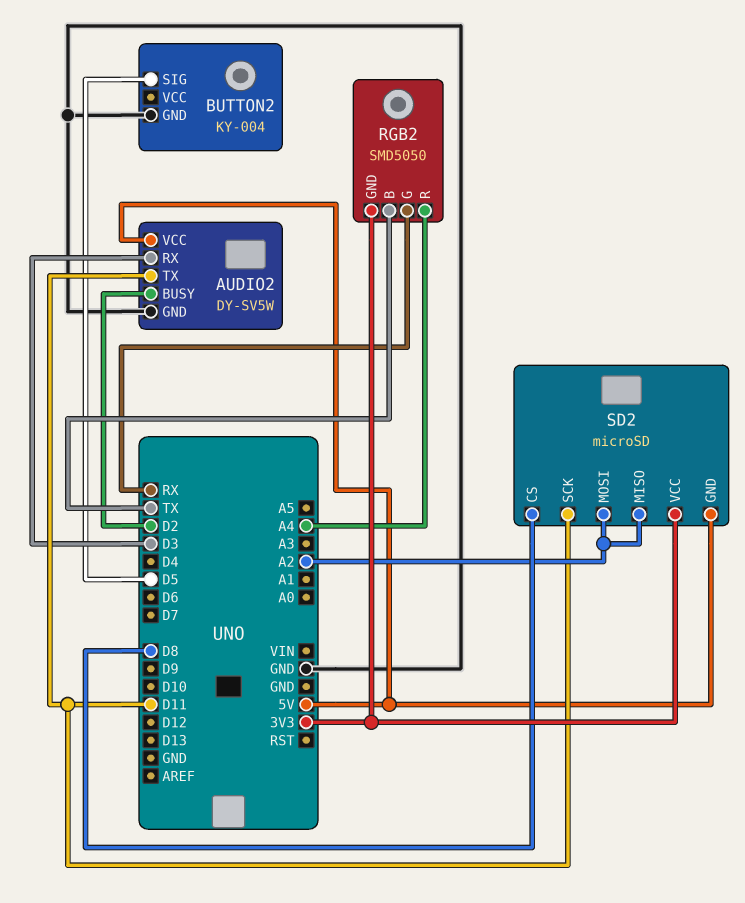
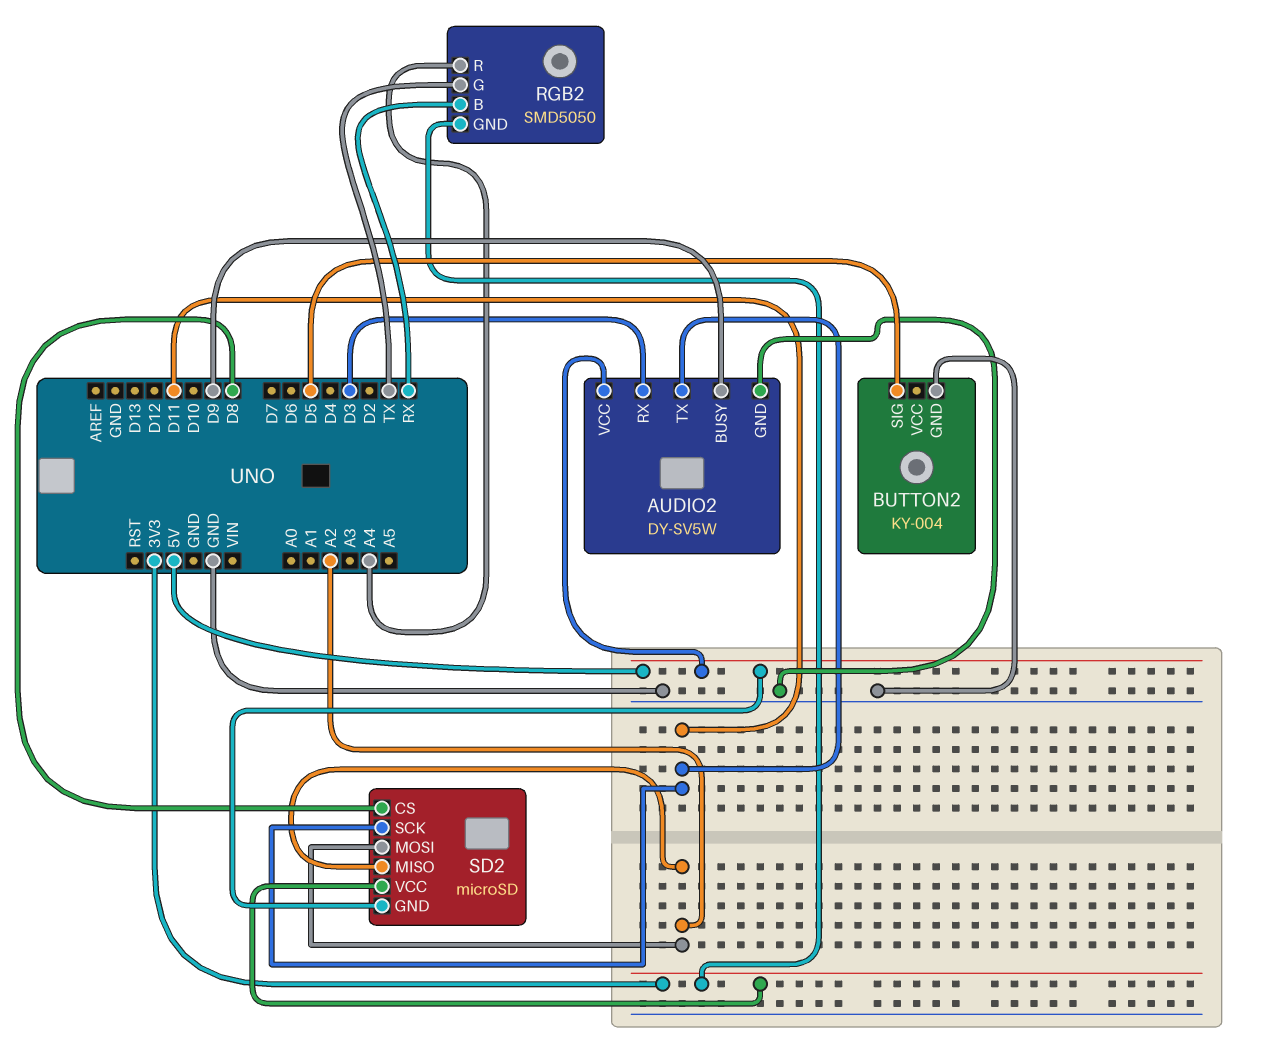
AUDIO2 pin BUSY: D2 -> D9
RGB2 pin B: TX -> RX
RGB2 pin G: RX -> TX

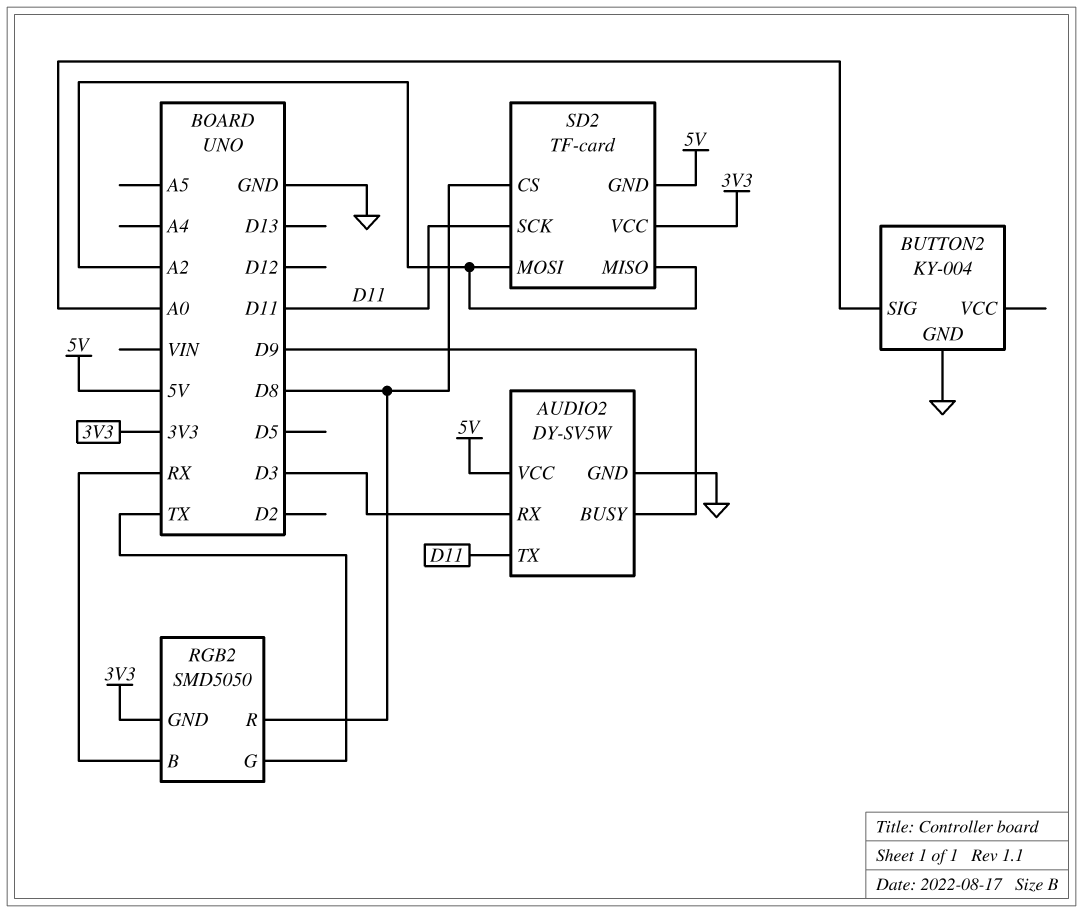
BUTTON2 pin SIG: D5 -> A0
RGB2 pin R: A4 -> D8
SD2: microSD -> TF-card

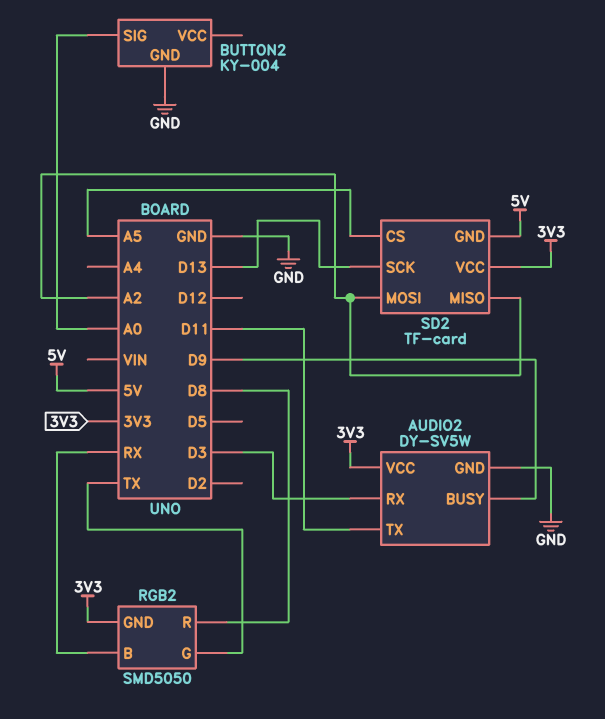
AUDIO2 pin VCC: 5V -> 3V3
SD2 pin CS: D8 -> A5
SD2 pin SCK: D11 -> D13

